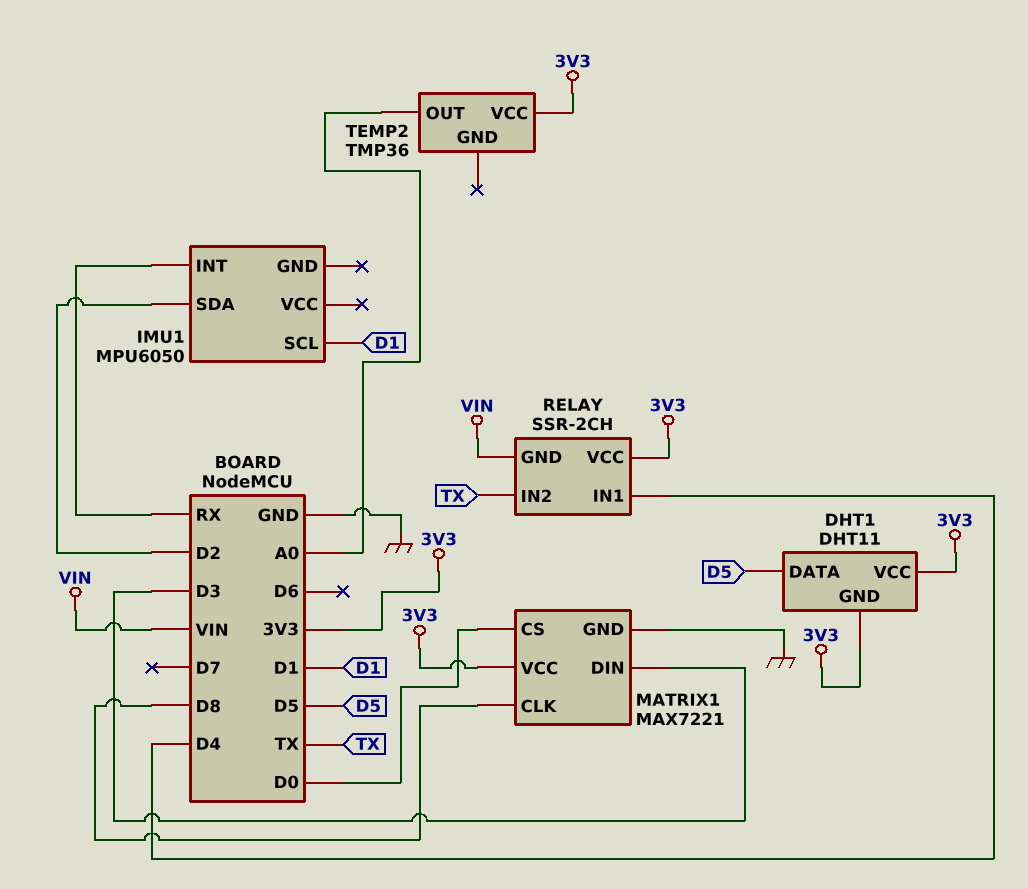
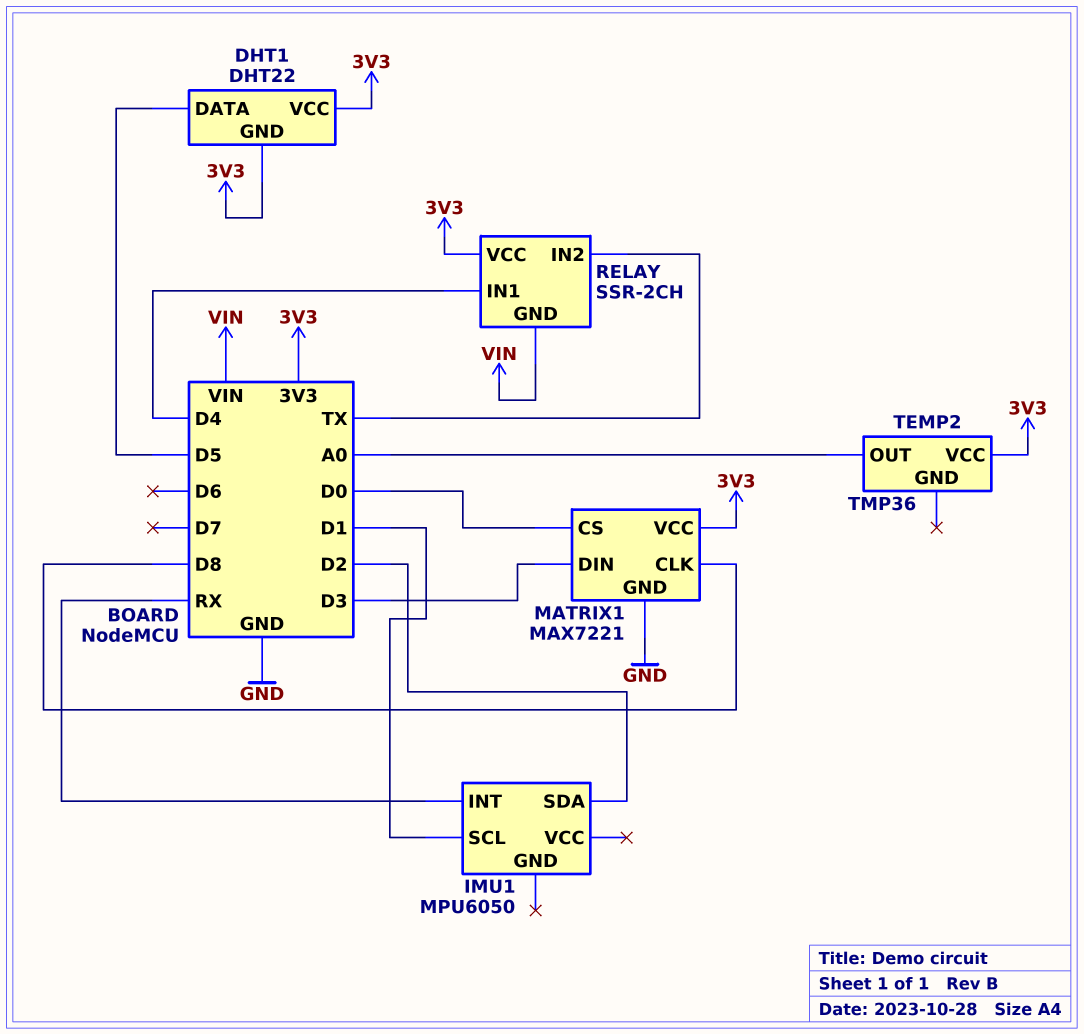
DHT1: DHT11 -> DHT22

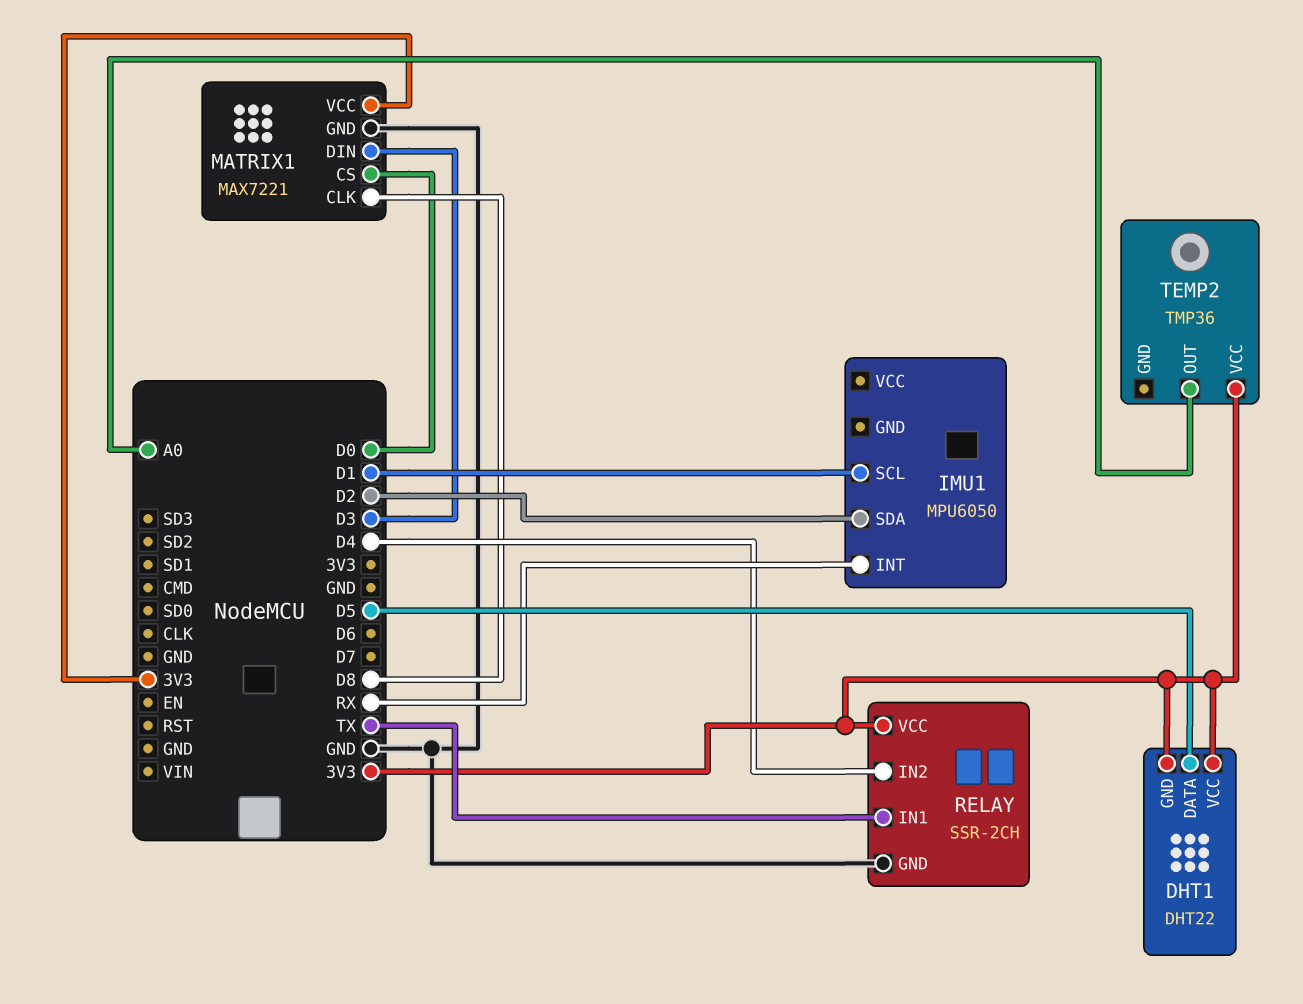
RELAY pin GND: VIN -> GND
RELAY pin IN1: D4 -> TX
RELAY pin IN2: TX -> D4

